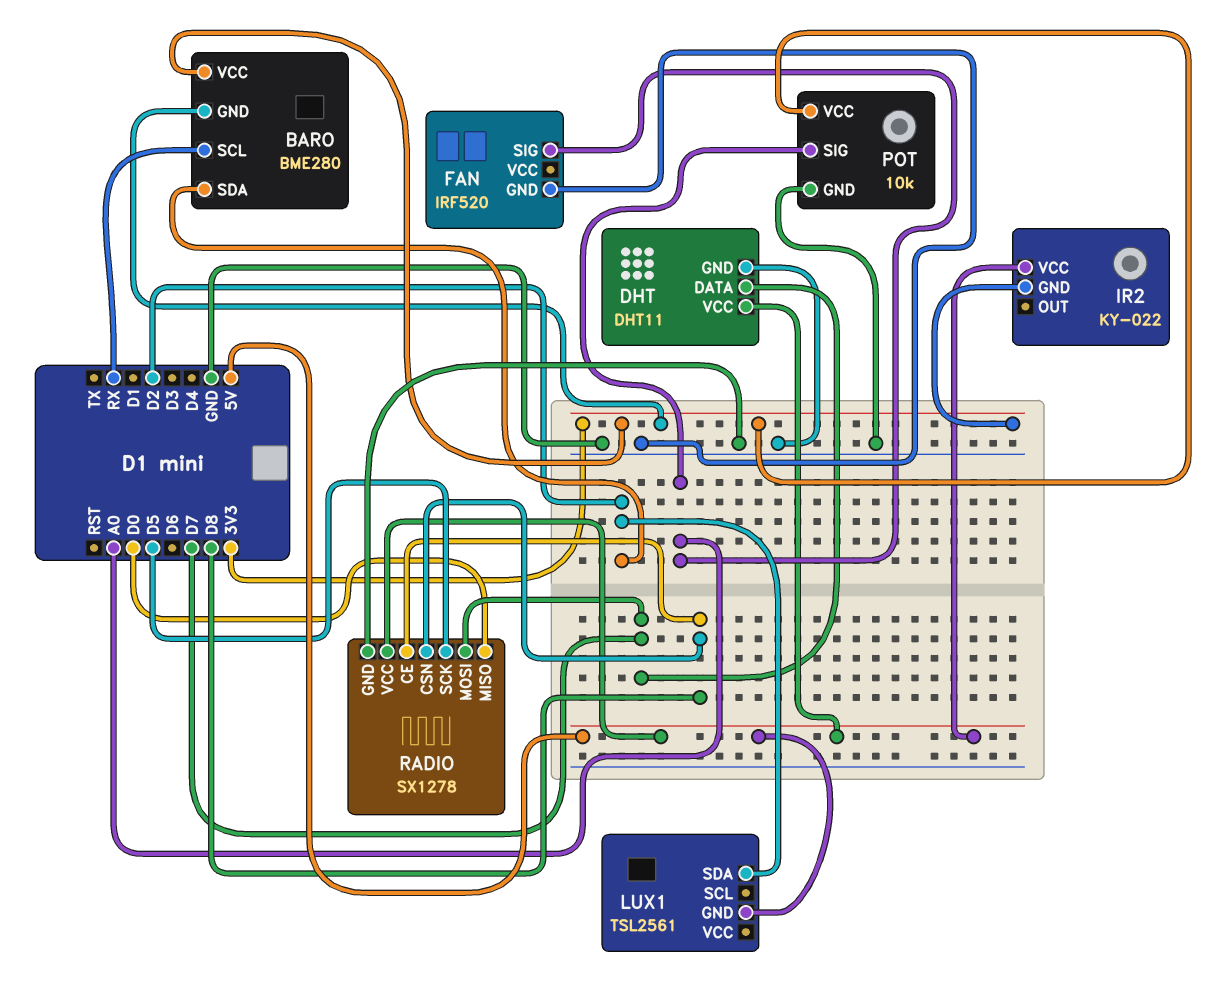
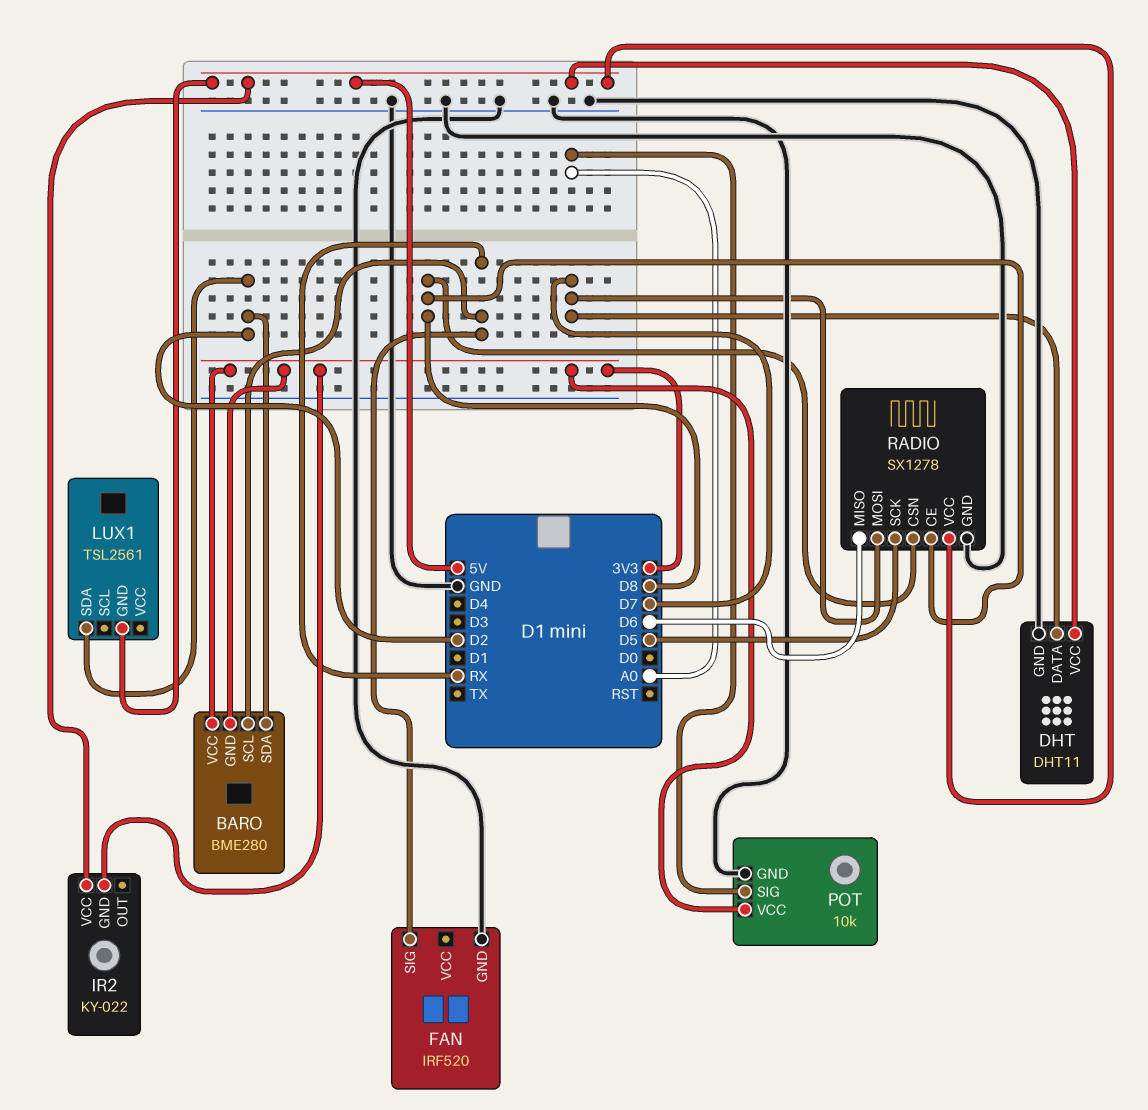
FAN pin SIG: A0 -> RX
RADIO pin MISO: D0 -> D6

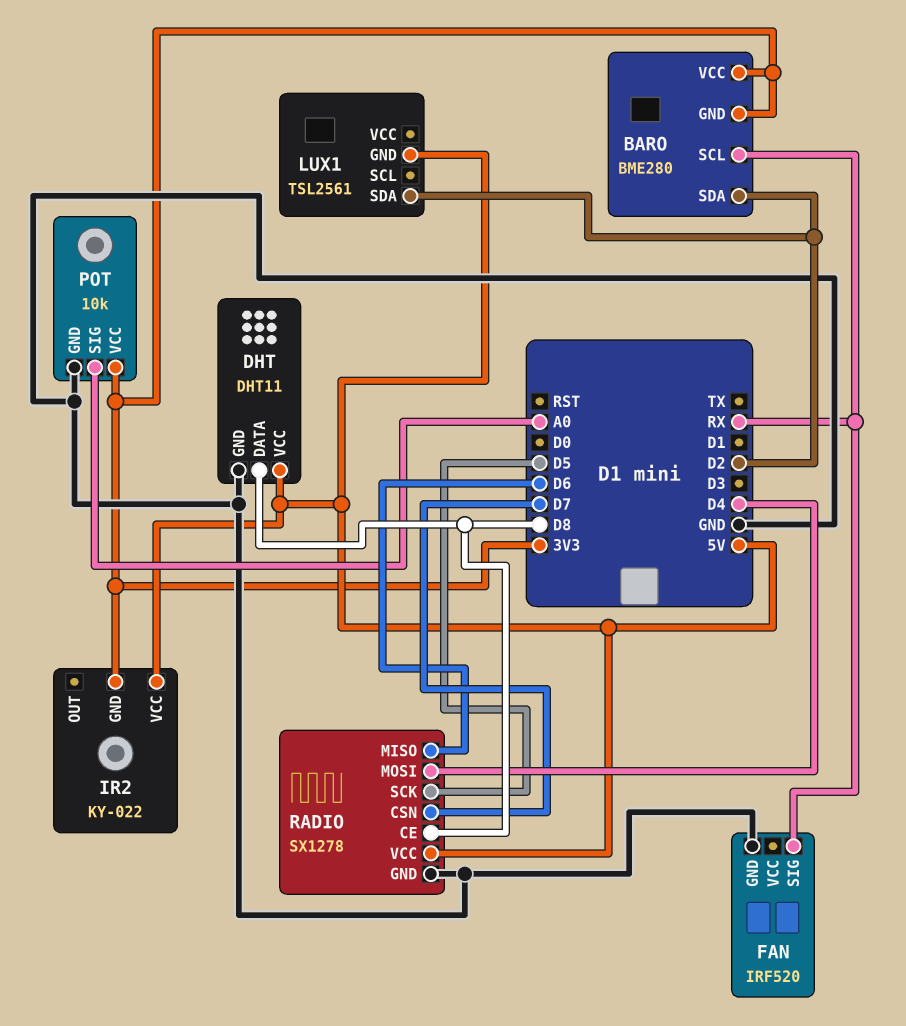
DHT pin DATA: D7 -> D8
RADIO pin CSN: D8 -> D7
RADIO pin MOSI: D7 -> D4

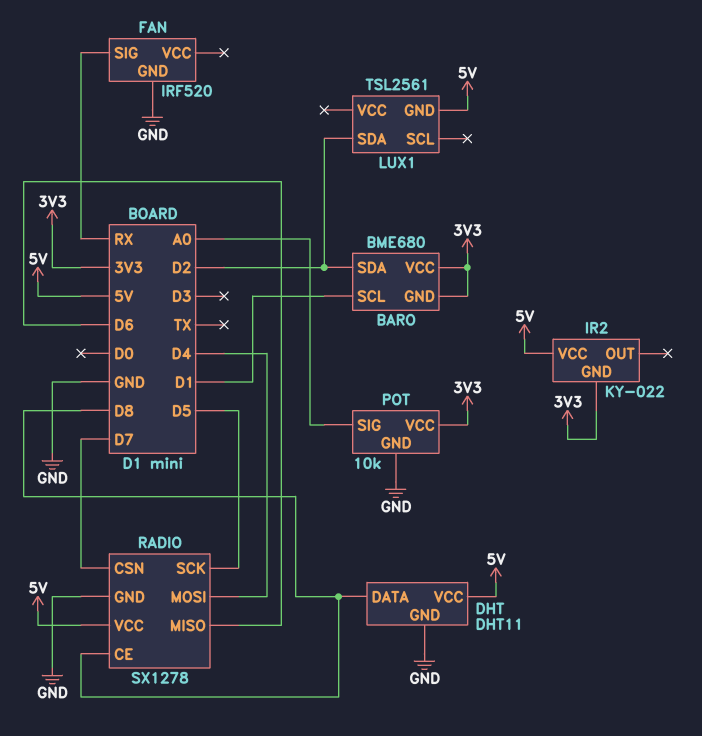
BARO: BME280 -> BME680
BARO pin SCL: RX -> D1

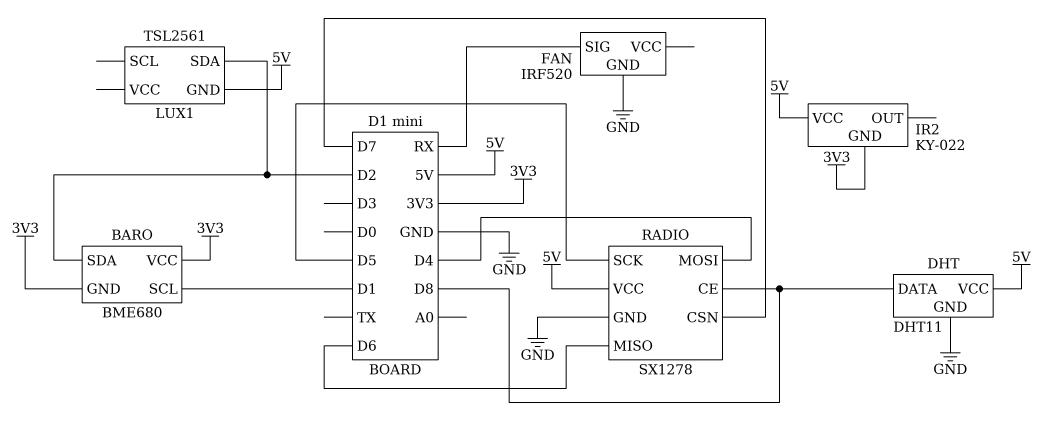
POT: 10k -> none
POT pin GND: GND -> none
POT pin SIG: A0 -> none
POT pin VCC: 3V3 -> none

